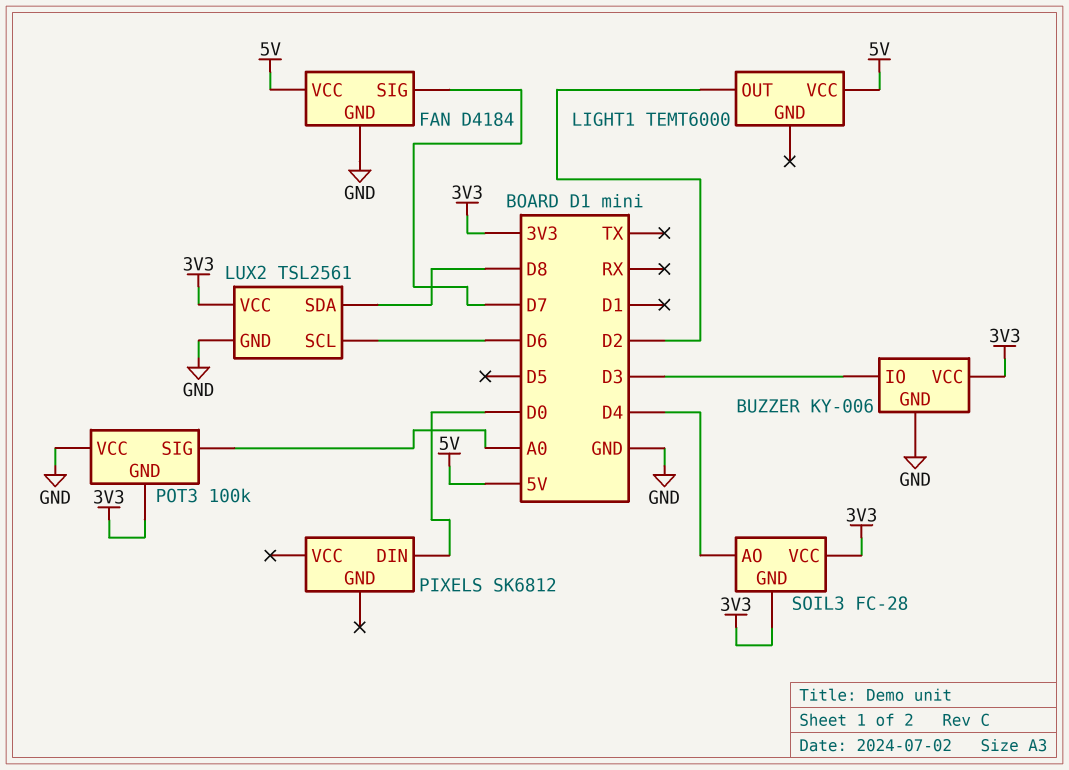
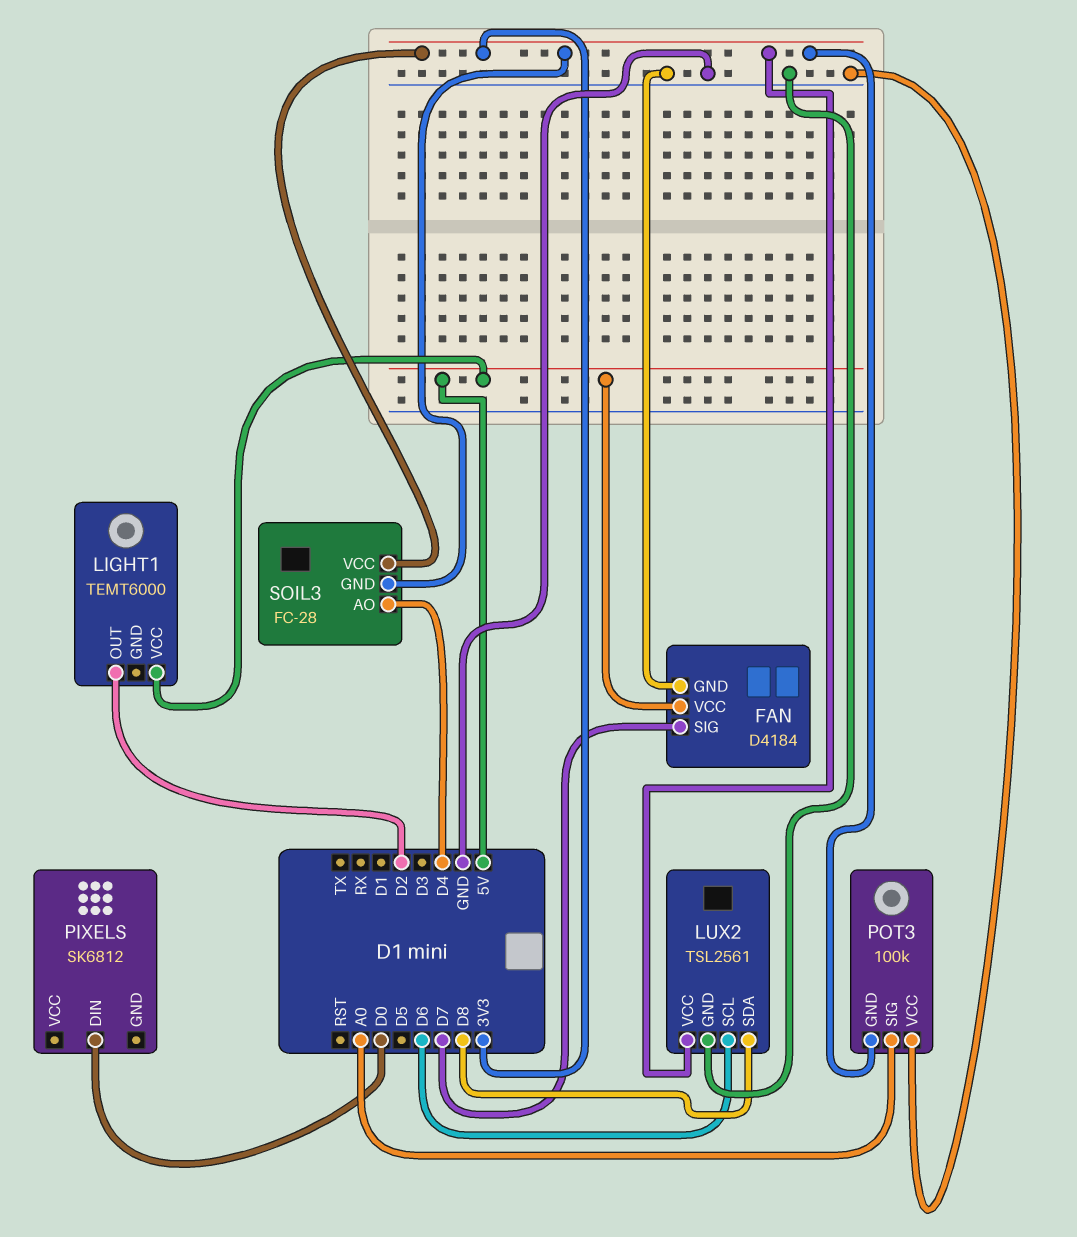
BUZZER: KY-006 -> none
BUZZER pin GND: GND -> none
BUZZER pin IO: D3 -> none
BUZZER pin VCC: 3V3 -> none

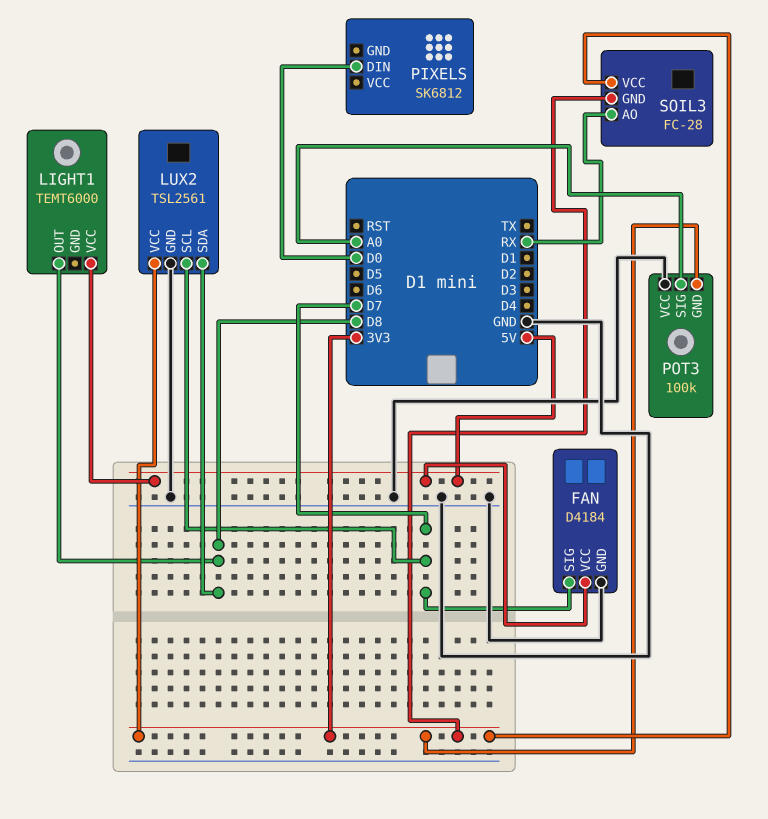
LIGHT1 pin OUT: D2 -> D8
LUX2 pin SCL: D6 -> D7
SOIL3 pin AO: D4 -> RX

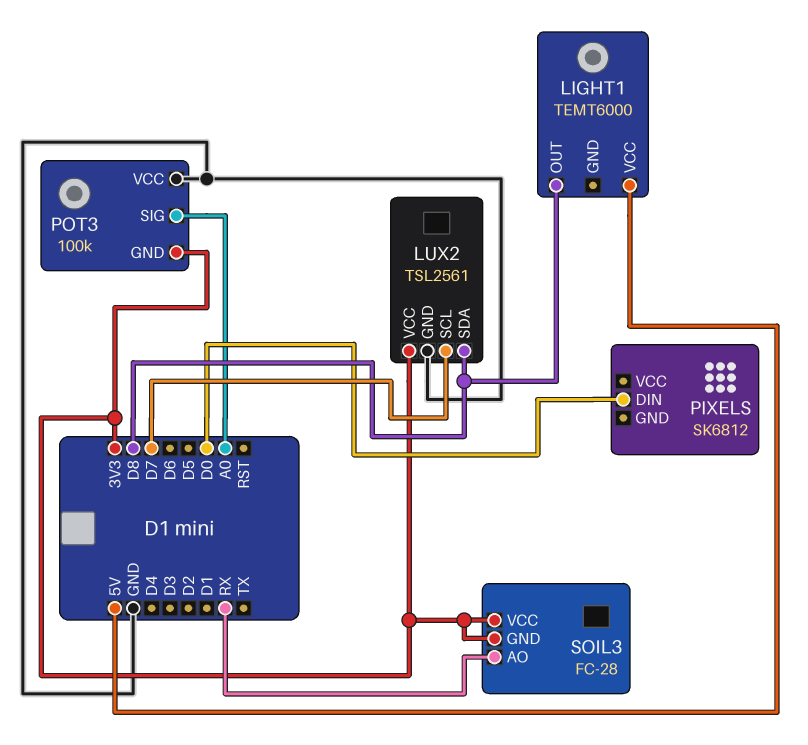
FAN: D4184 -> none
FAN pin GND: GND -> none
FAN pin SIG: D7 -> none
FAN pin VCC: 5V -> none

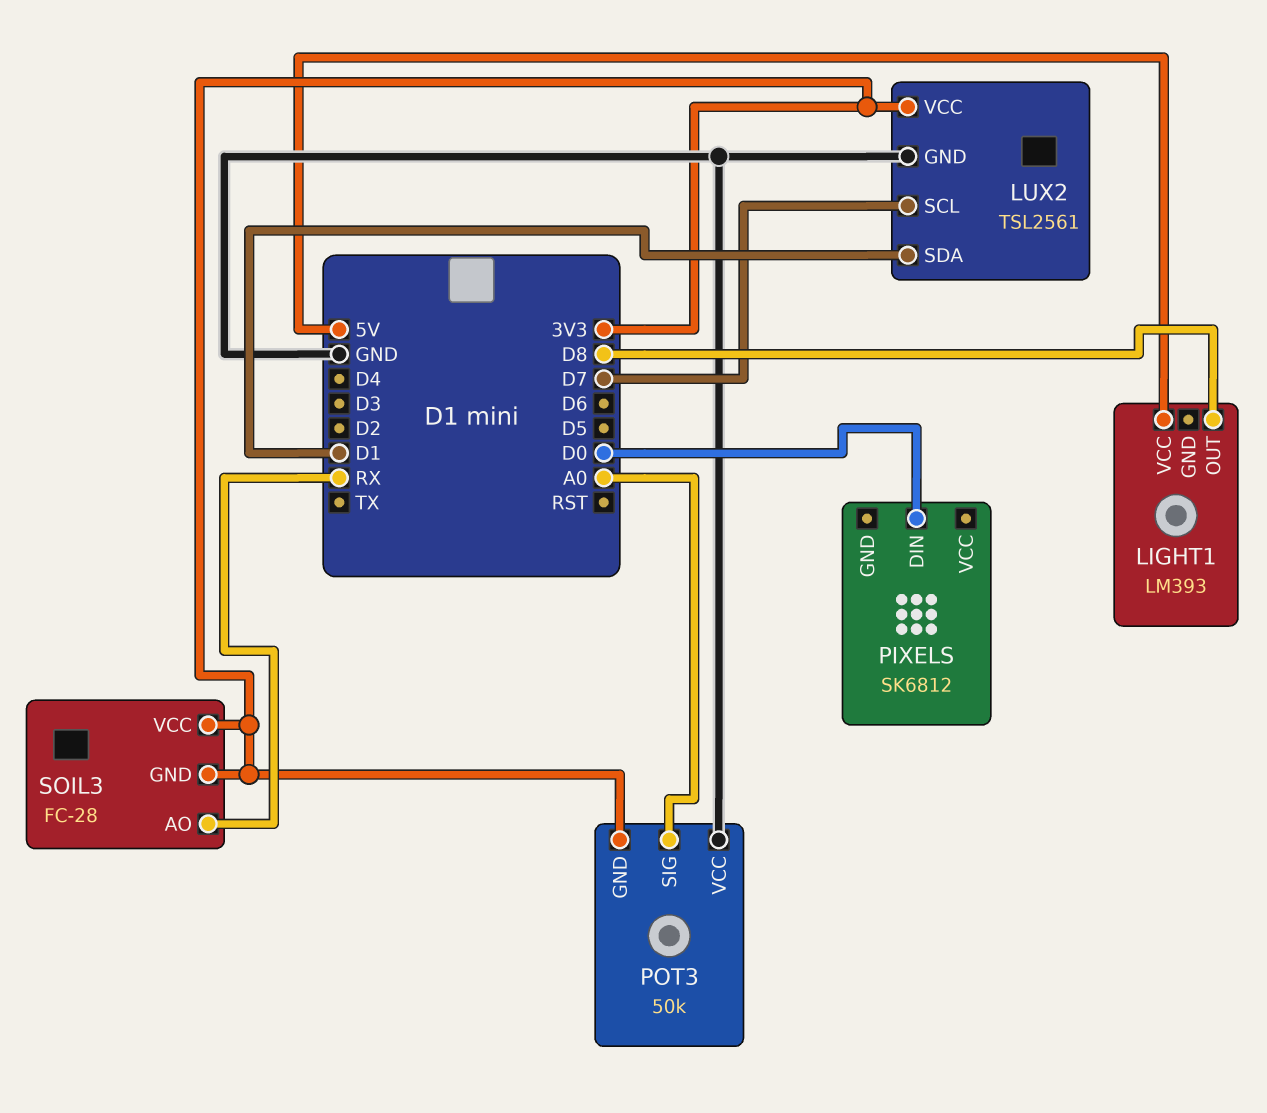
LIGHT1: TEMT6000 -> LM393
LUX2 pin SDA: D8 -> D1
POT3: 100k -> 50k

